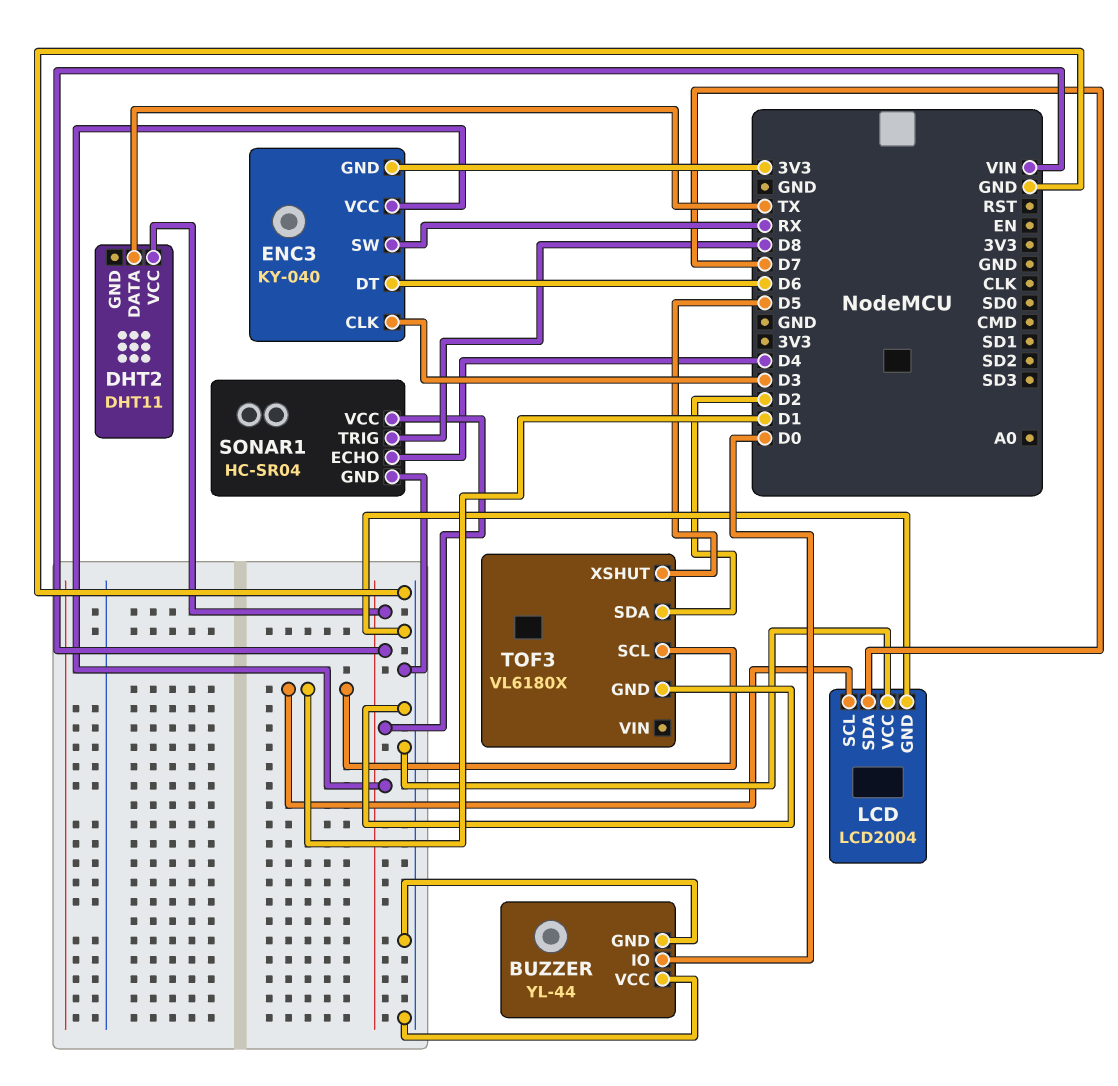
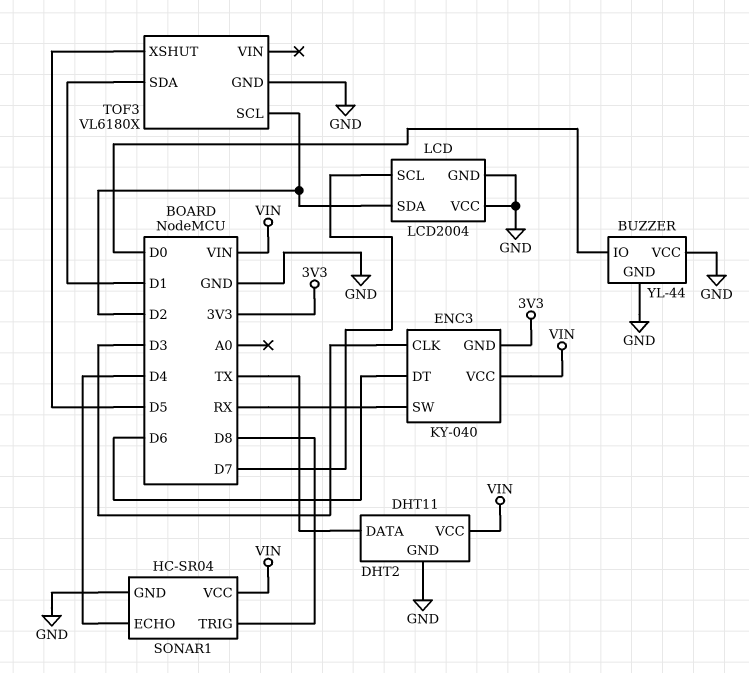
DHT2 pin GND: none -> GND
LCD pin SCL: D1 -> D7
LCD pin SDA: D7 -> D2
TOF3 pin SCL: D1 -> D2
TOF3 pin SDA: D2 -> D1

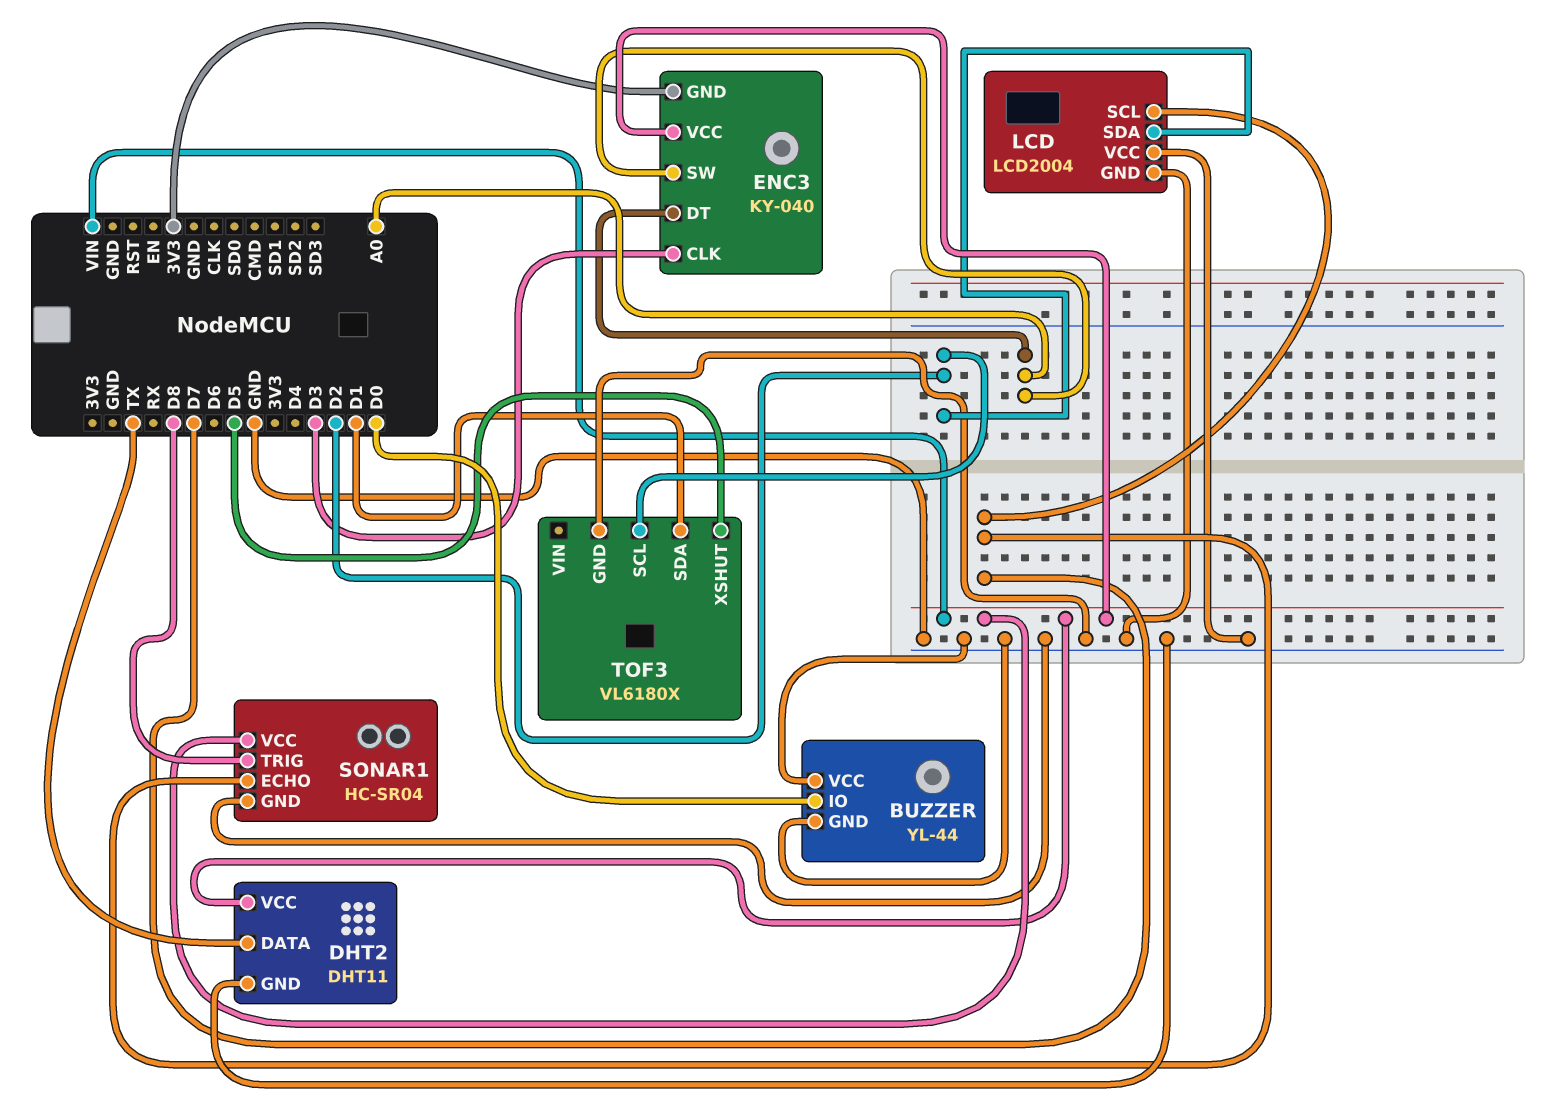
ENC3 pin DT: D6 -> A0
ENC3 pin SW: RX -> A0
SONAR1 pin ECHO: D4 -> D7

